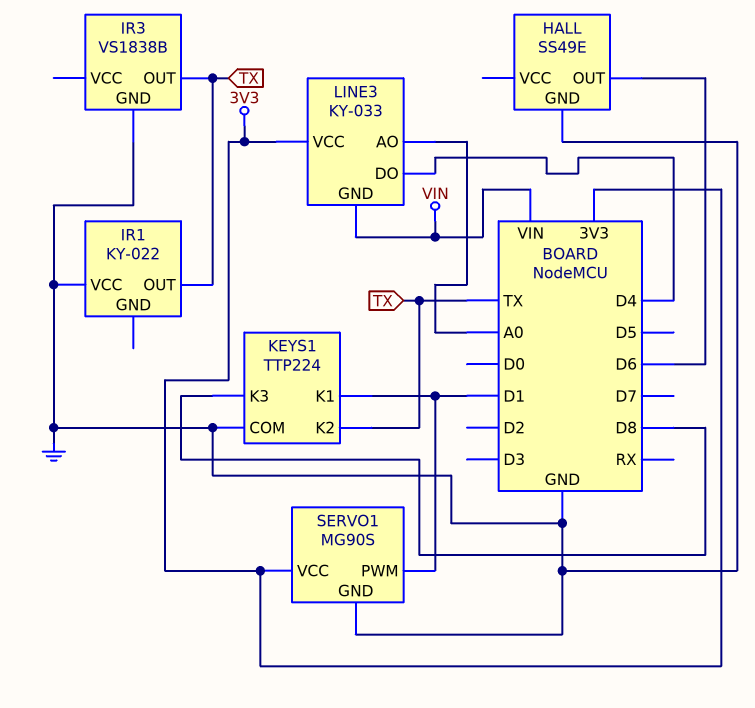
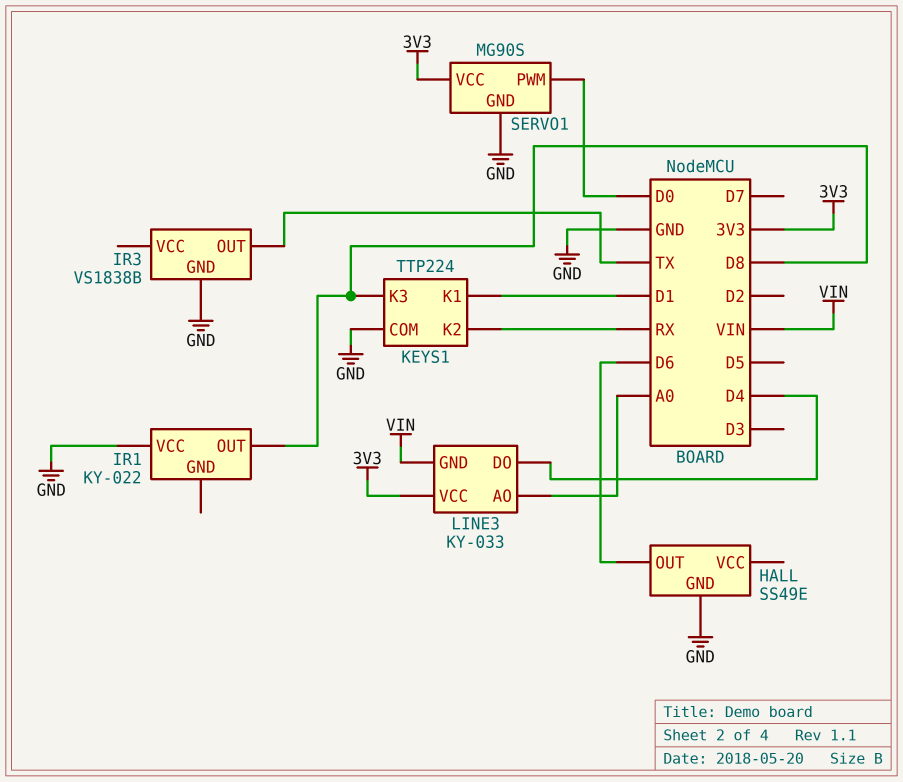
IR1 pin OUT: TX -> D8
KEYS1 pin K2: TX -> RX
SERVO1 pin PWM: D1 -> D0

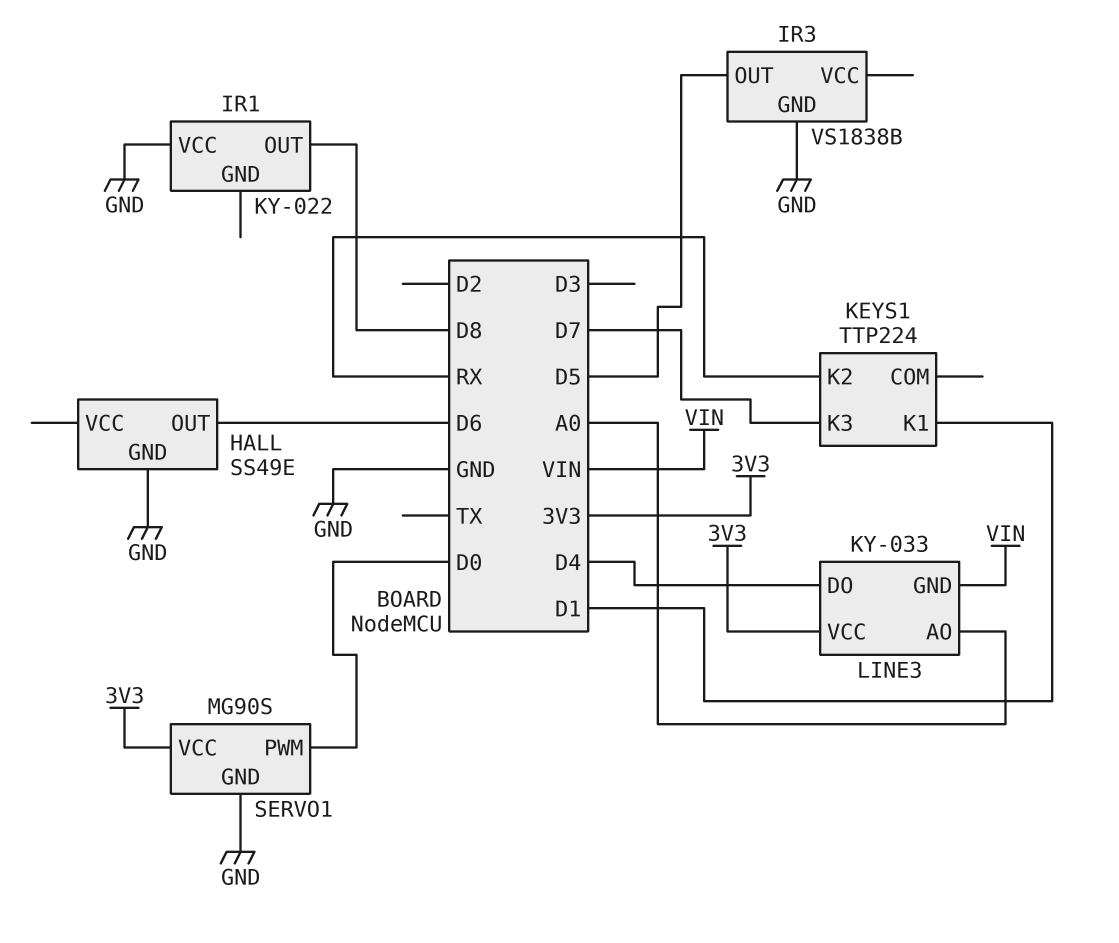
IR3 pin OUT: TX -> D5
KEYS1 pin COM: GND -> none
KEYS1 pin K3: D8 -> D7

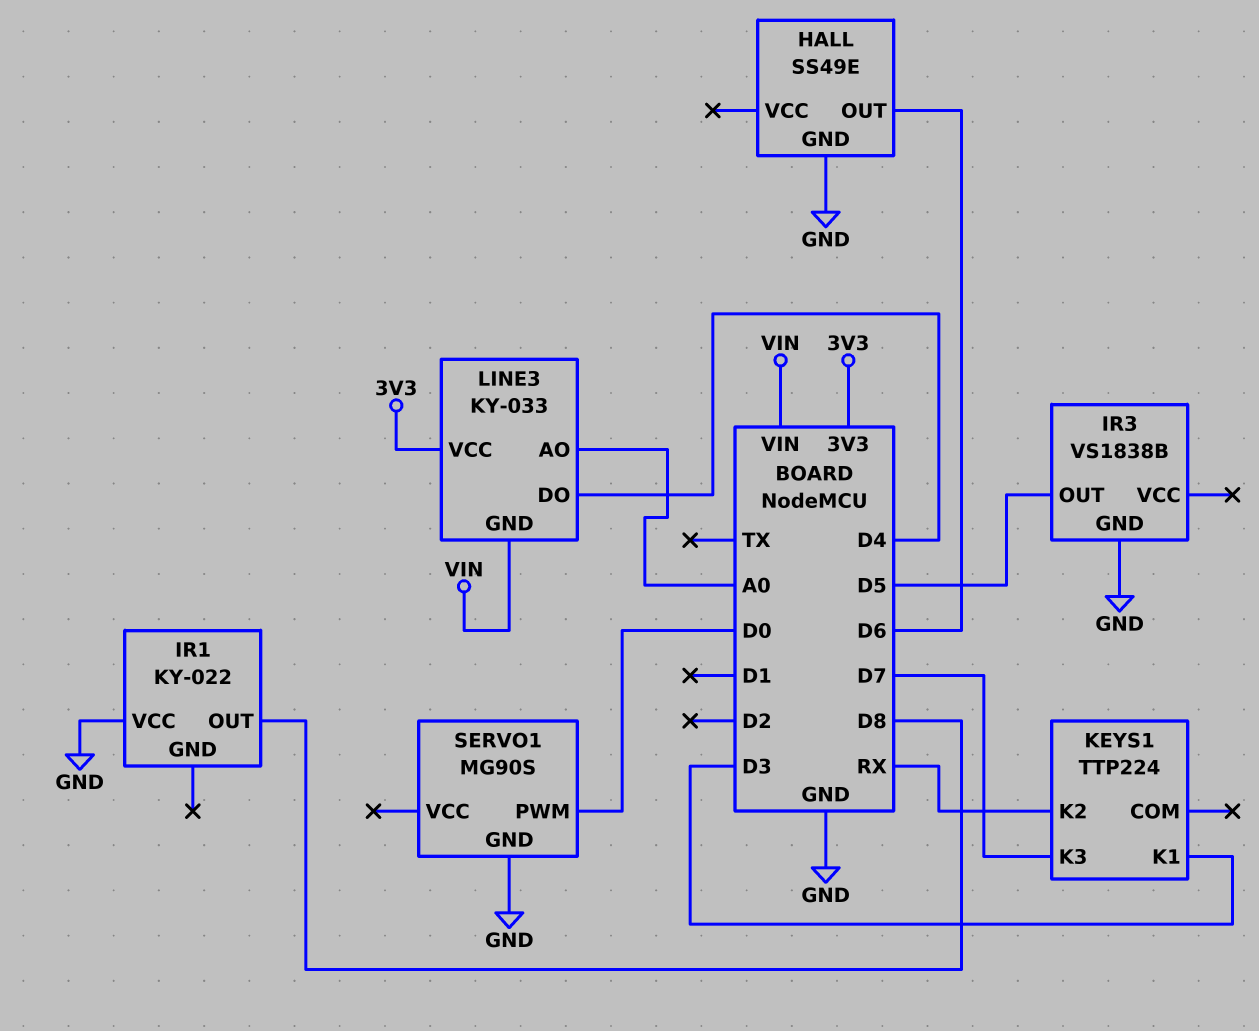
KEYS1 pin K1: D1 -> D3
SERVO1 pin VCC: 3V3 -> none

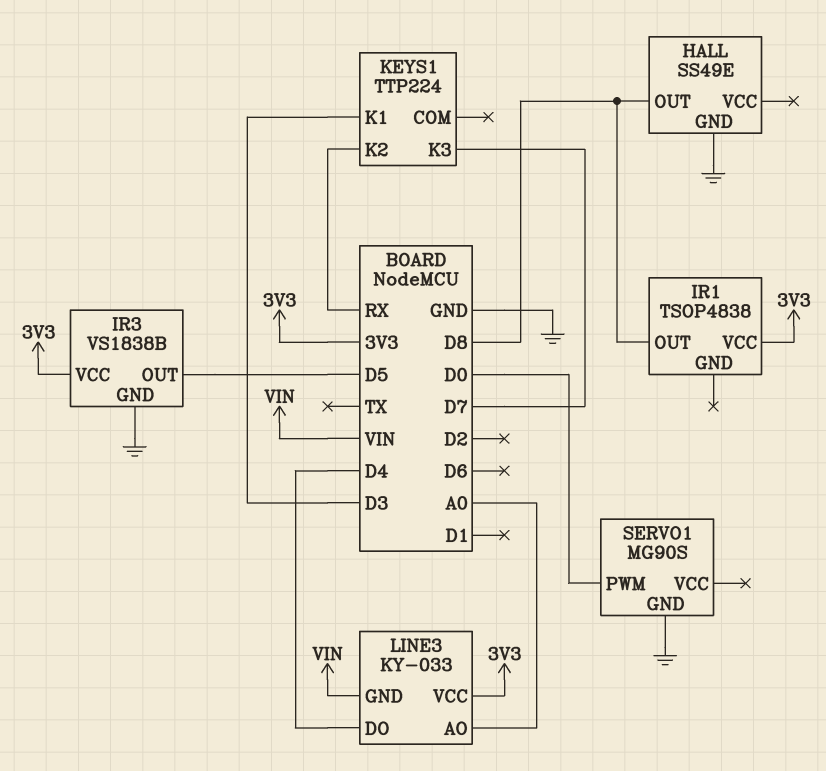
HALL pin OUT: D6 -> D8
IR1: KY-022 -> TSOP4838
IR1 pin VCC: GND -> 3V3
IR3 pin VCC: none -> 3V3

